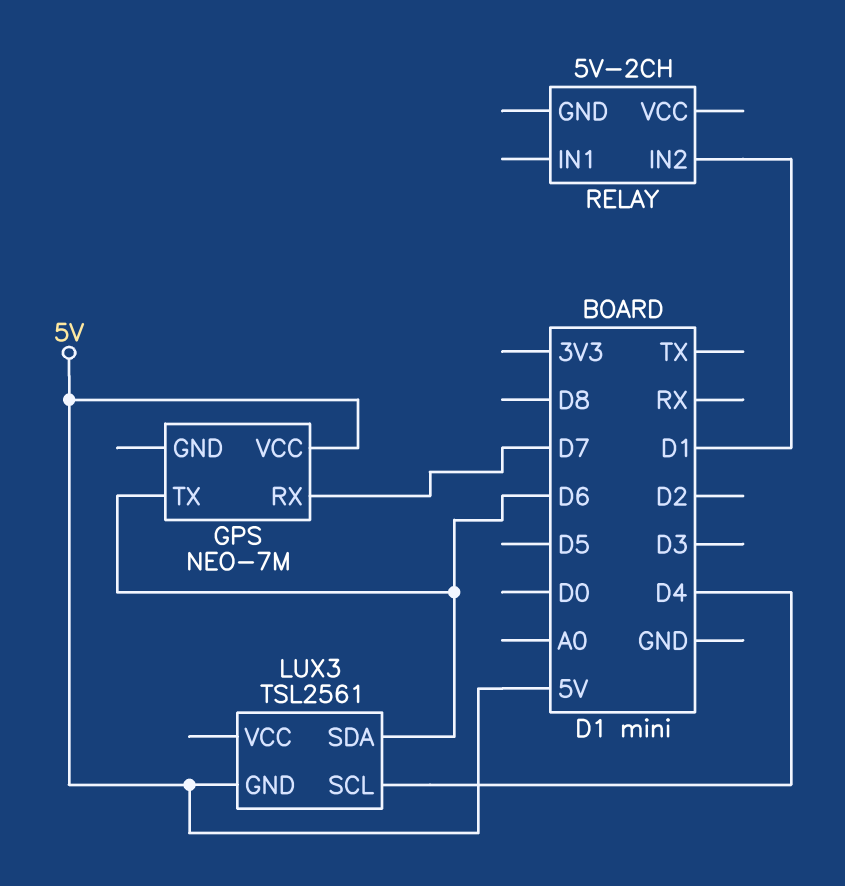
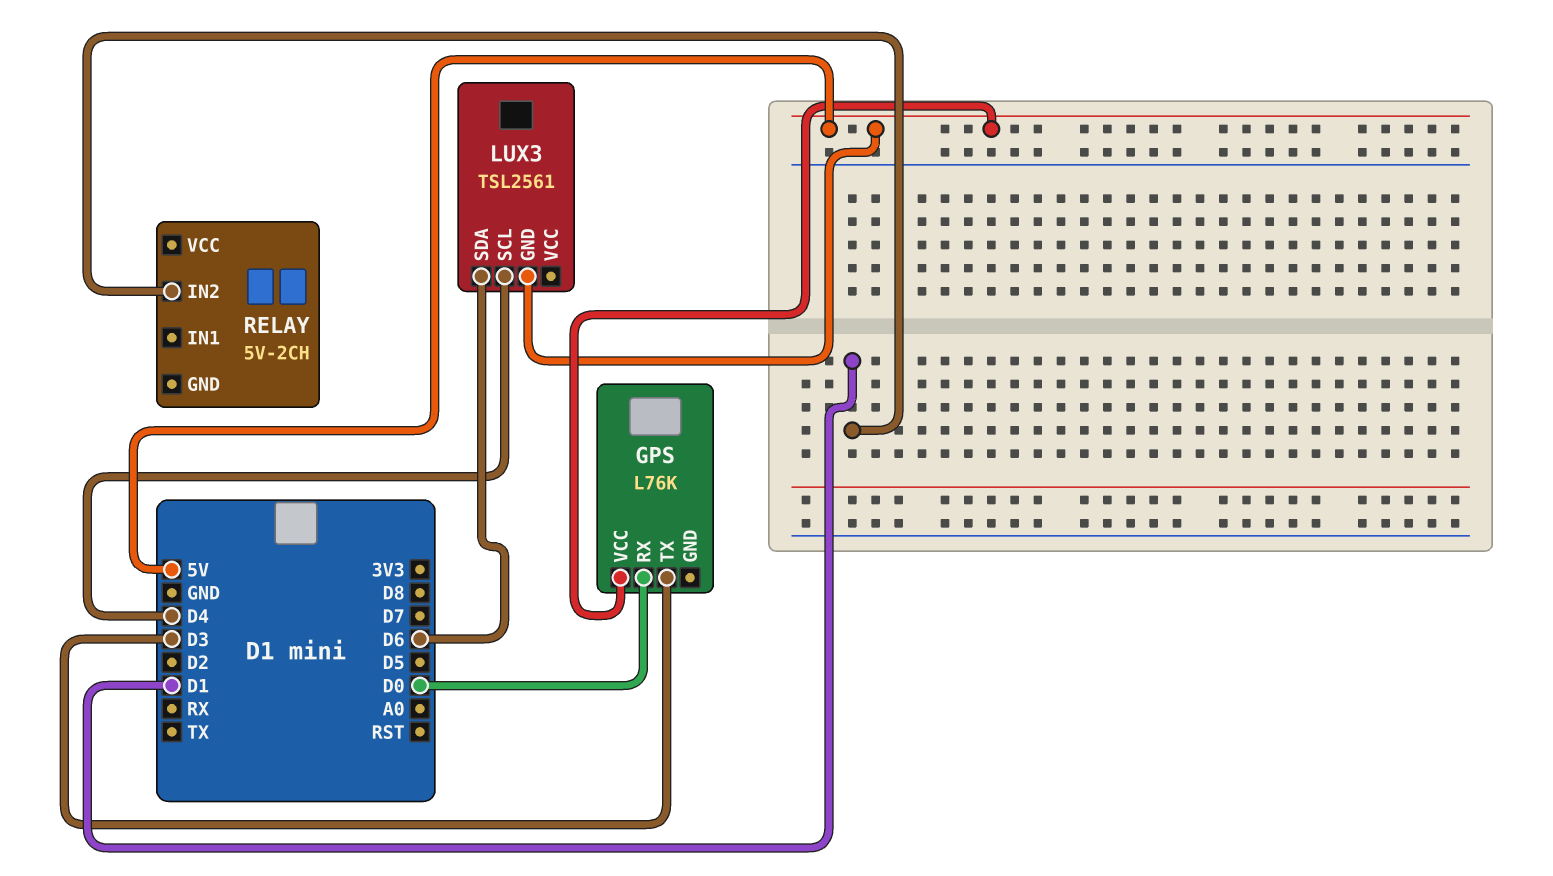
GPS: NEO-7M -> L76K
GPS pin RX: D7 -> D0
GPS pin TX: D6 -> D3

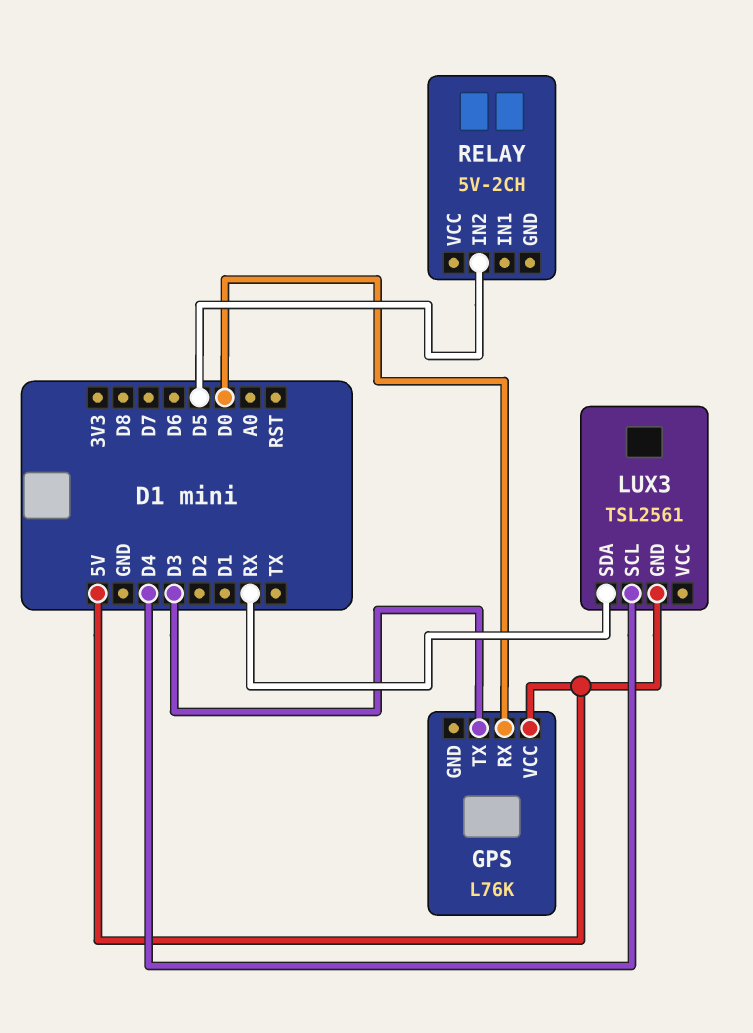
LUX3 pin SDA: D6 -> RX
RELAY pin IN2: D1 -> D5

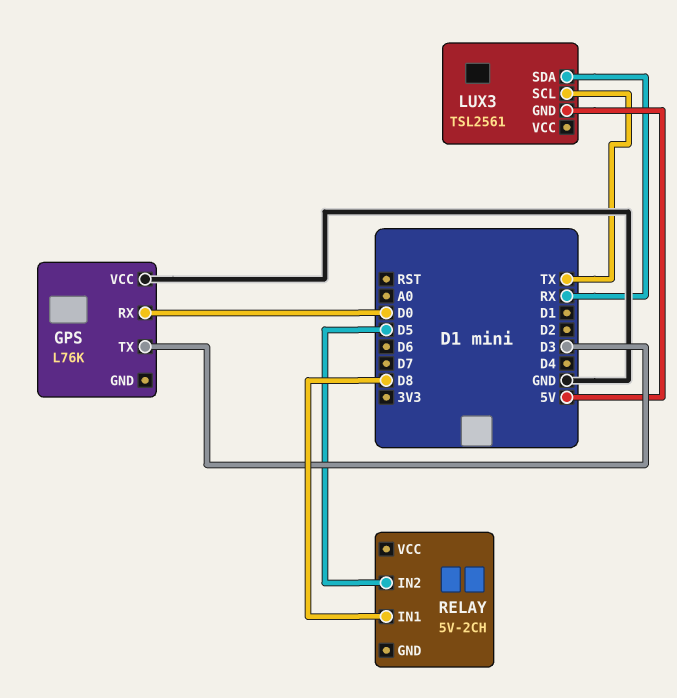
GPS pin VCC: 5V -> GND
LUX3 pin SCL: D4 -> TX
RELAY pin IN1: none -> D8

